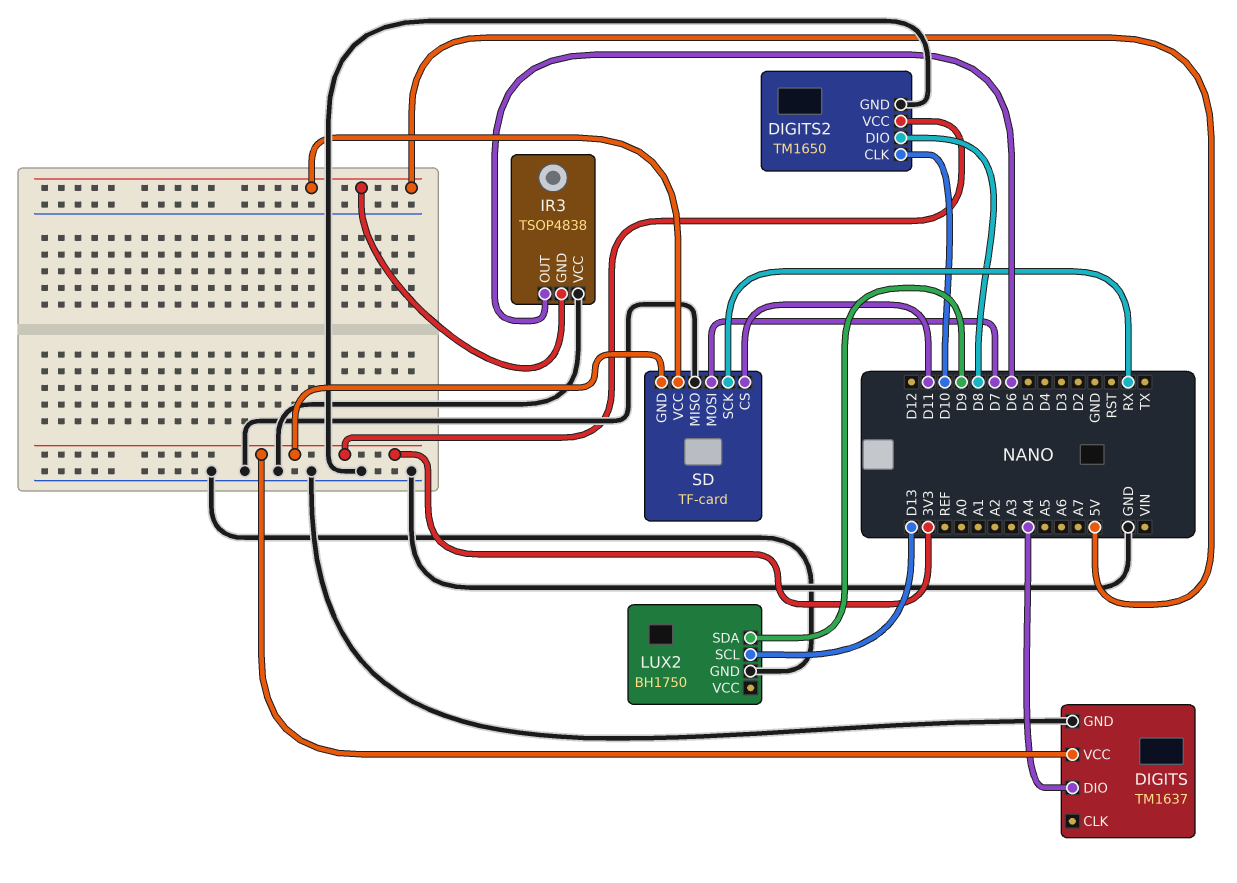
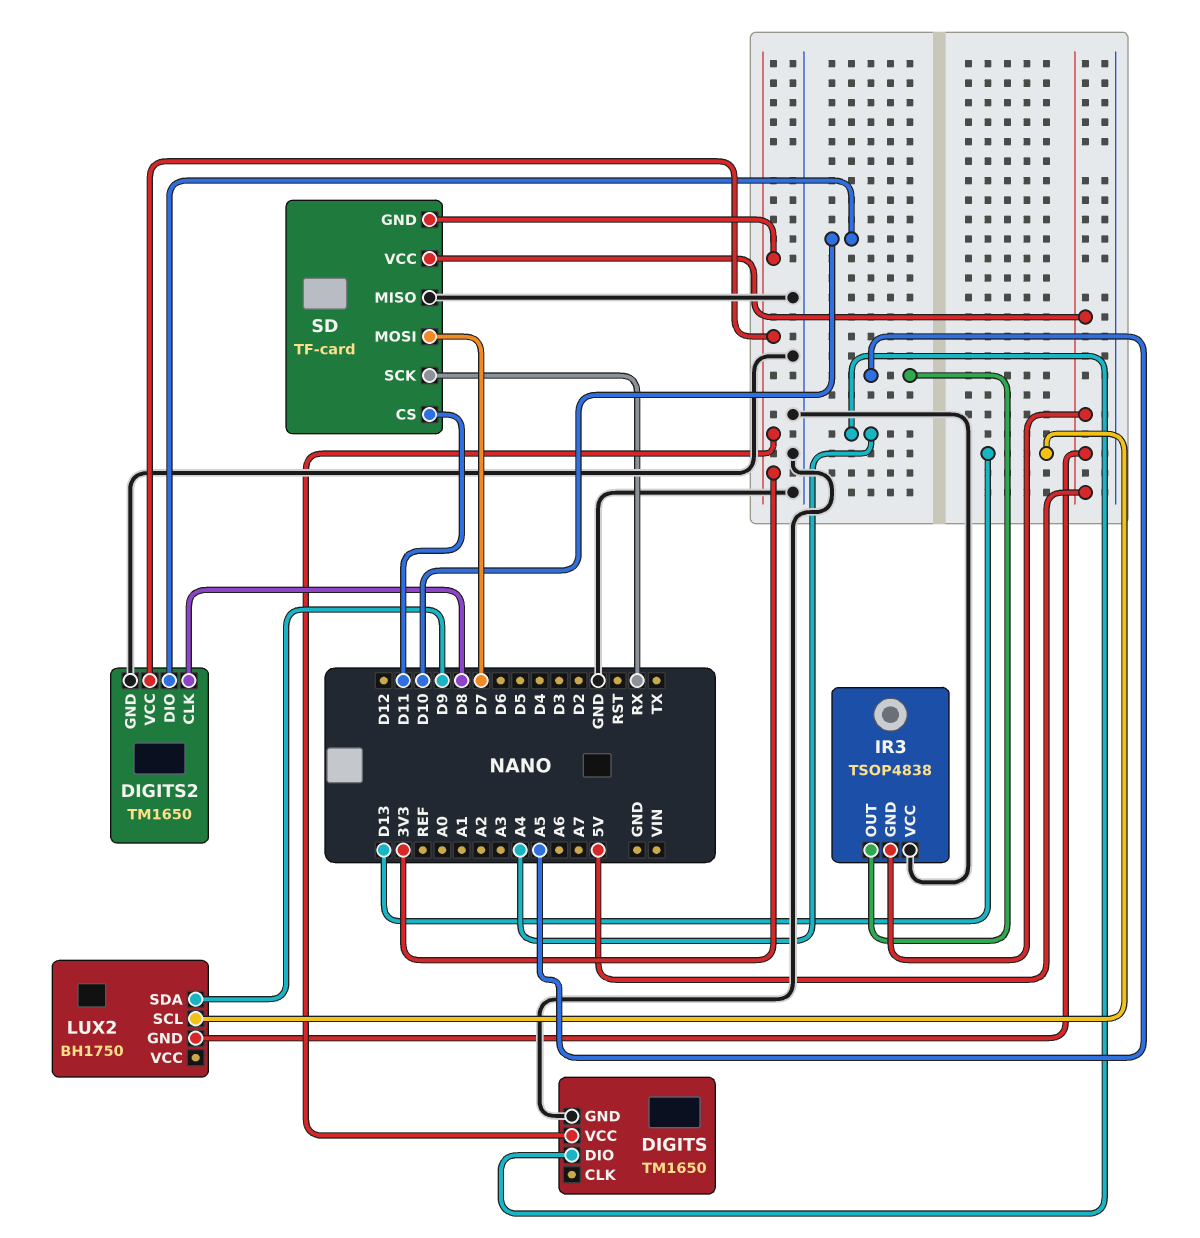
DIGITS: TM1637 -> TM1650
DIGITS2 pin CLK: D10 -> D8
DIGITS2 pin DIO: D8 -> D10
IR3 pin OUT: D6 -> A5
LUX2 pin GND: GND -> 5V

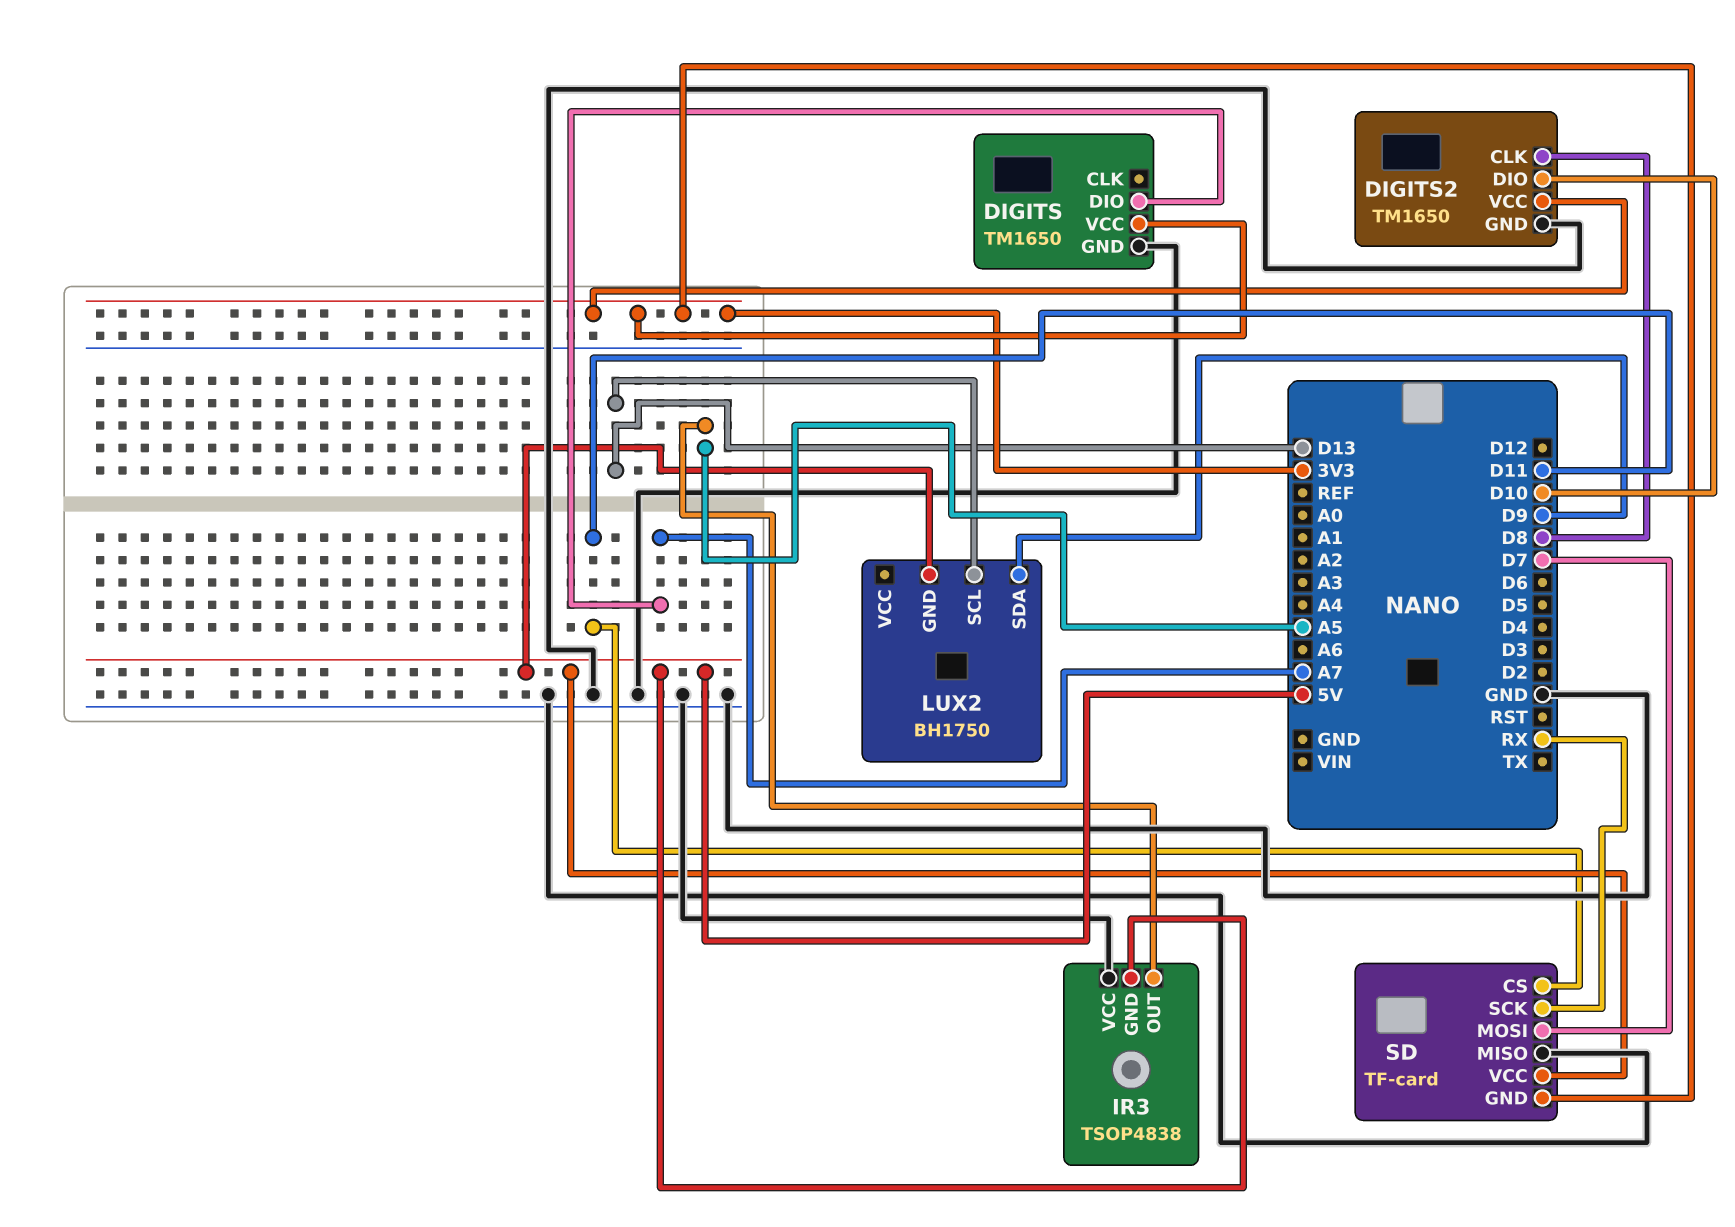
DIGITS pin DIO: A4 -> A7

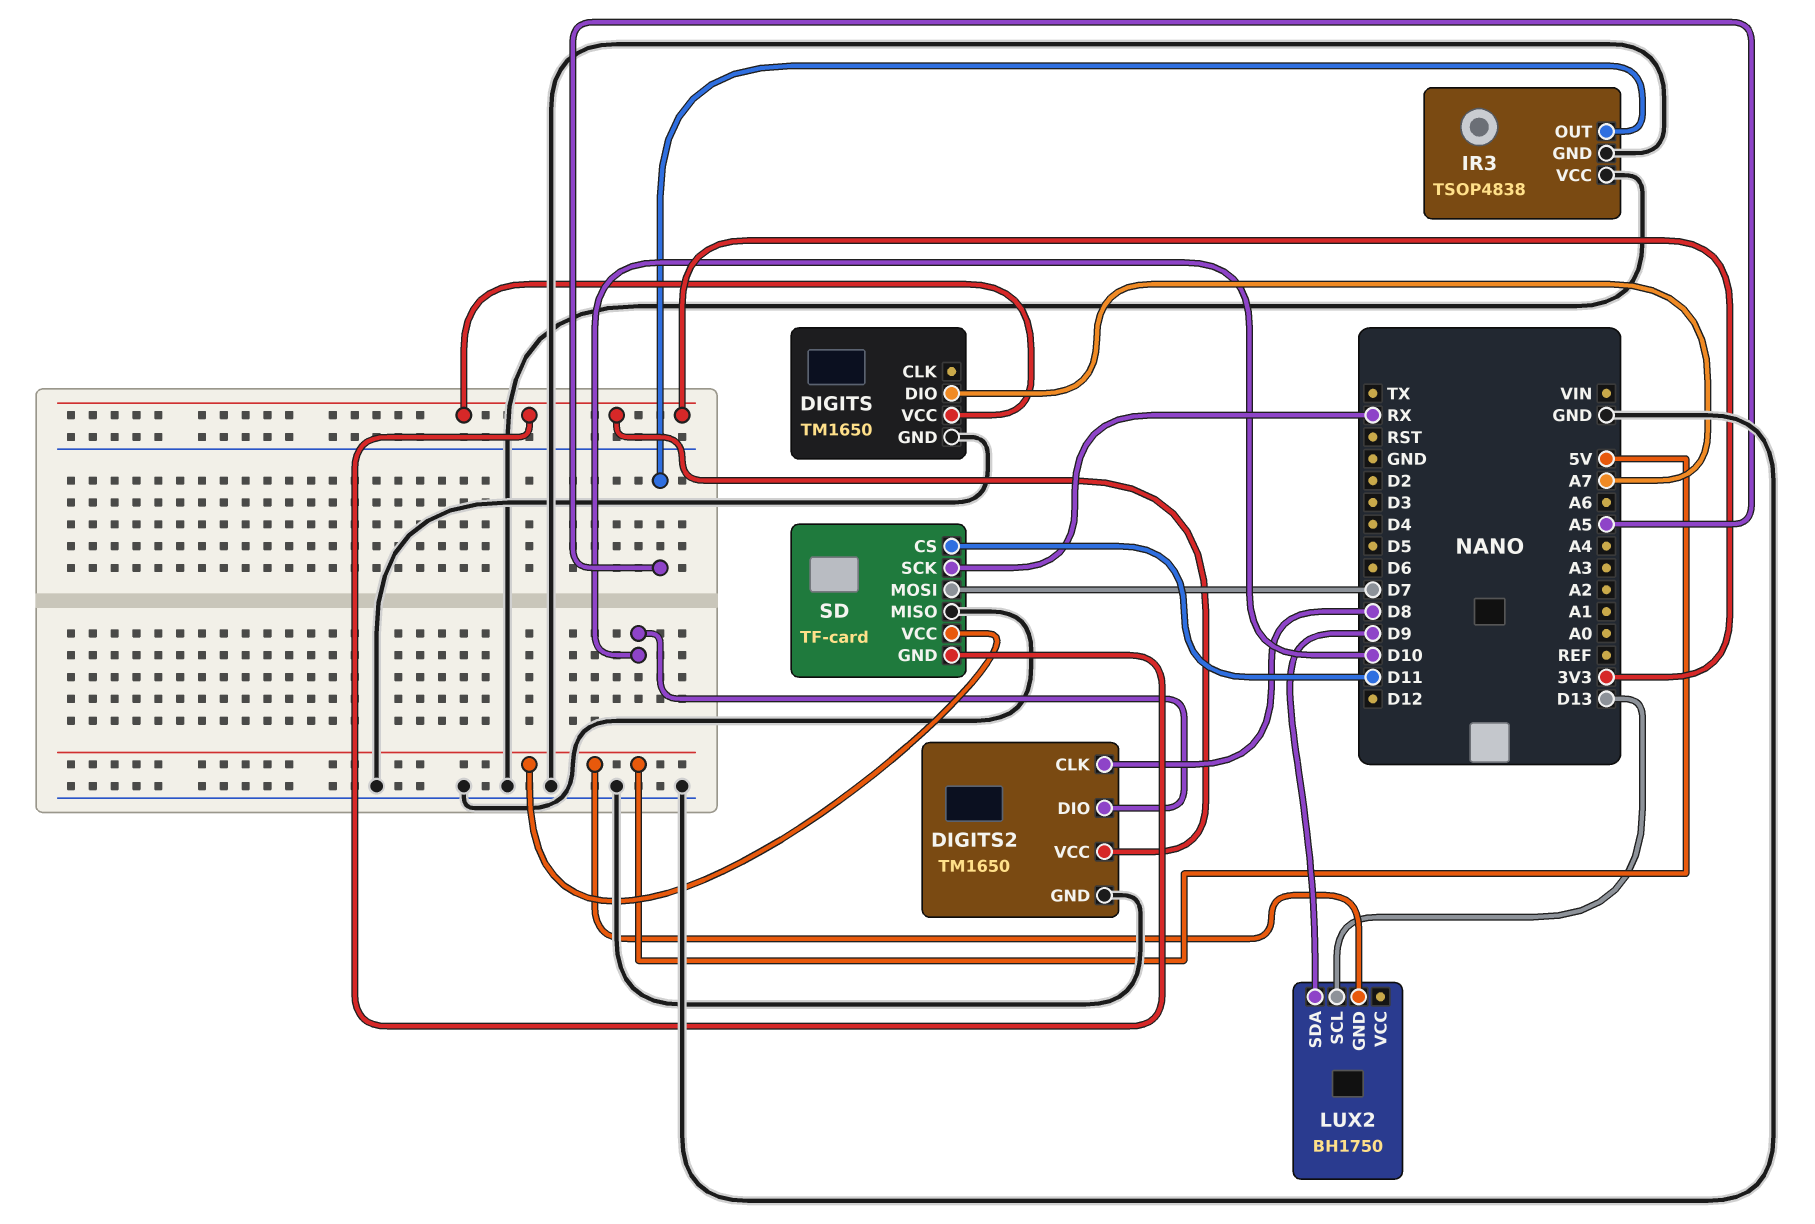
IR3 pin GND: 5V -> GND

